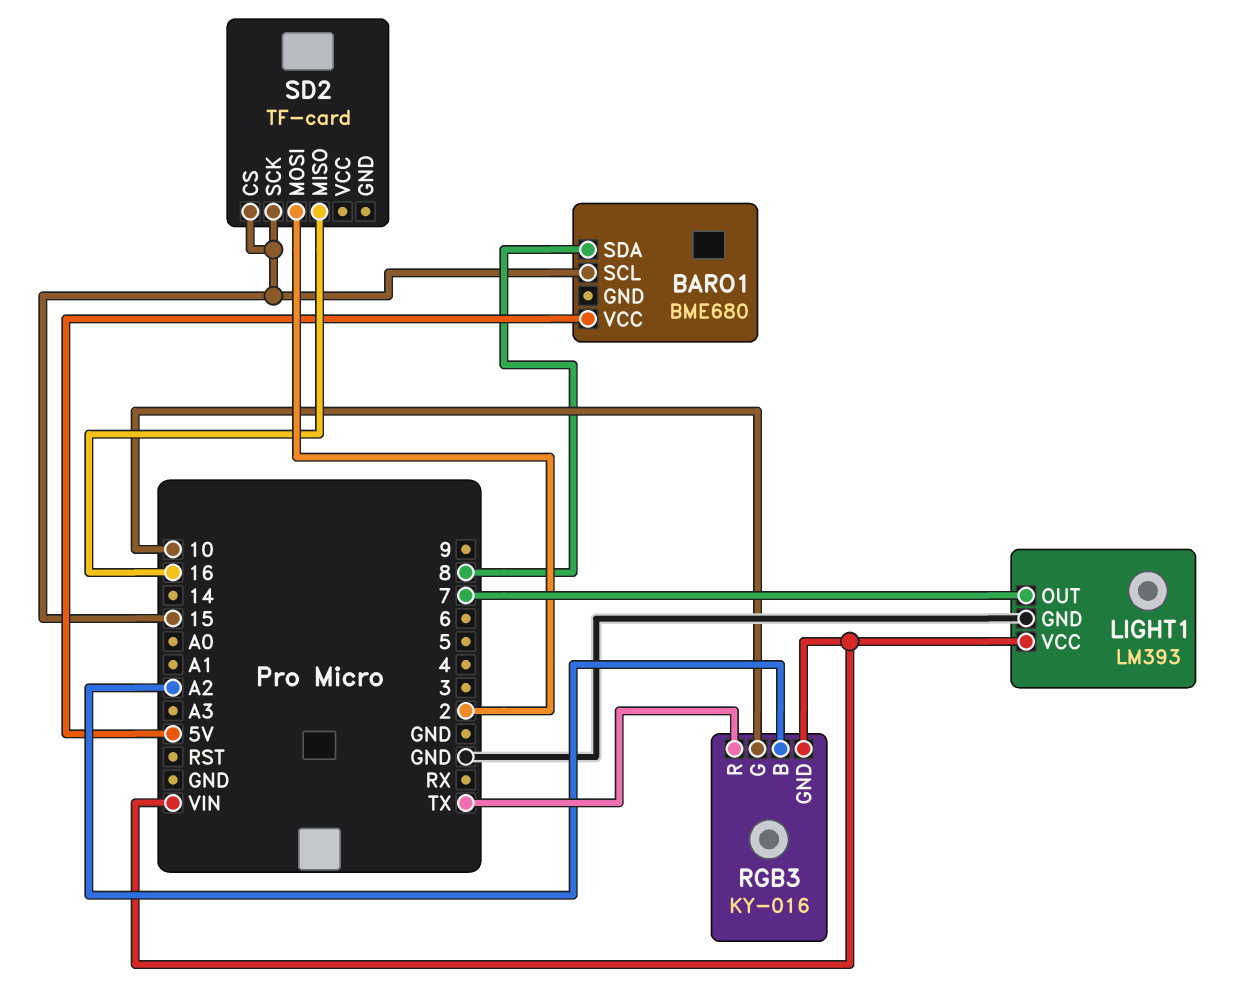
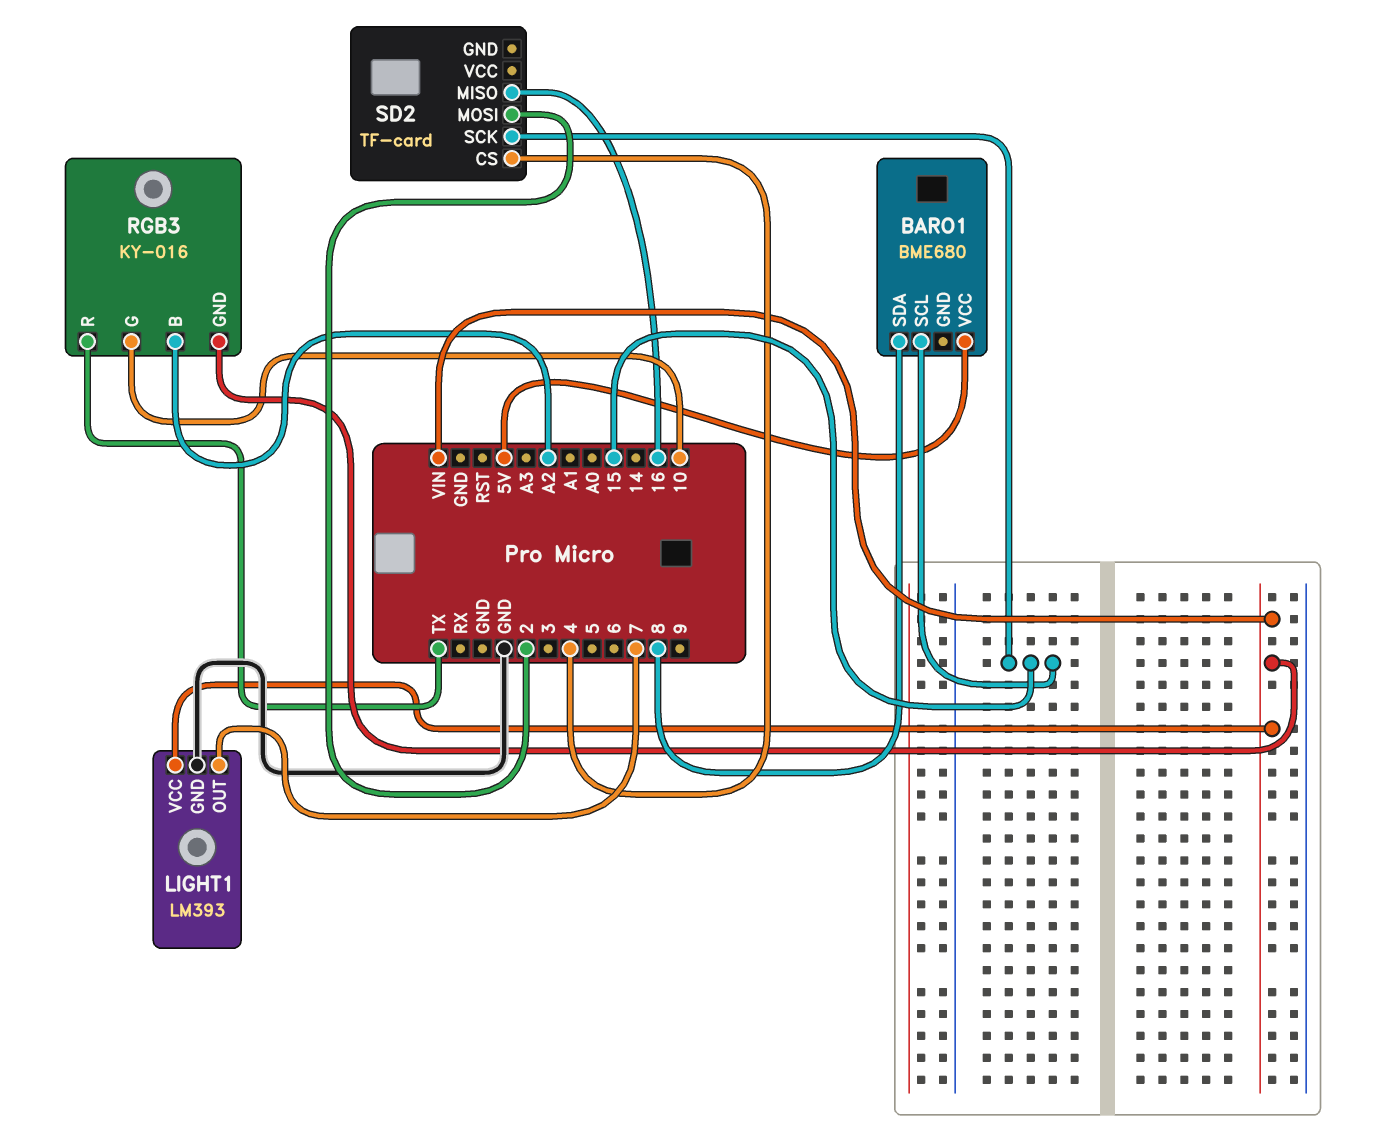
SD2 pin CS: 15 -> 4

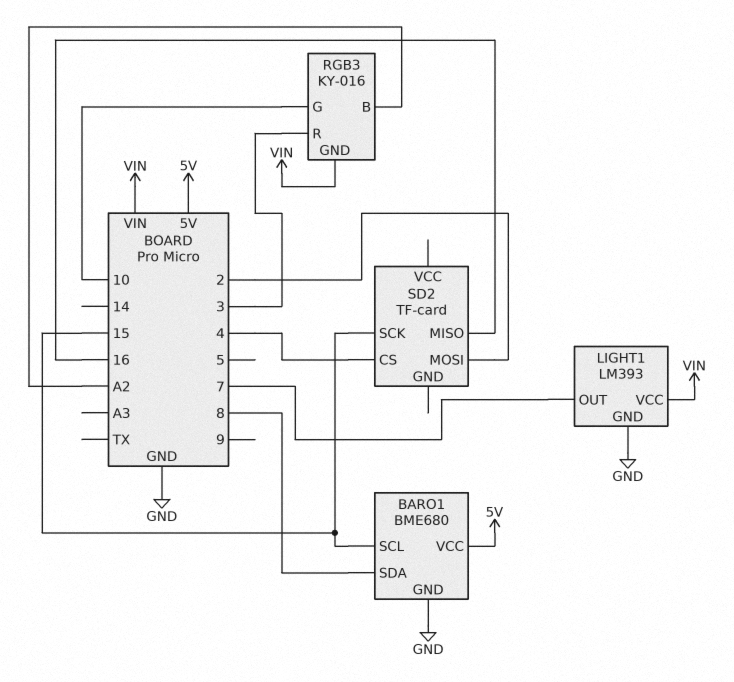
BARO1 pin GND: none -> GND
RGB3 pin R: TX -> 3

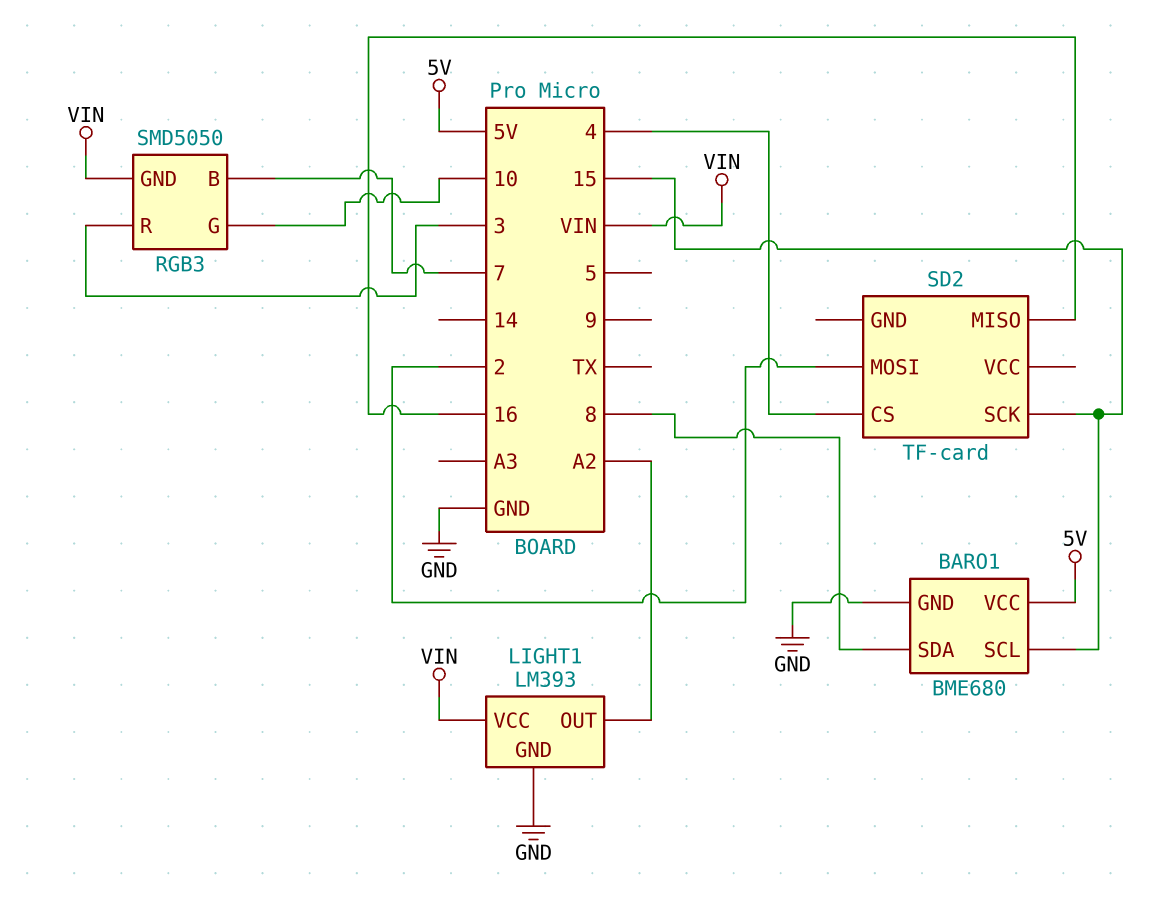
LIGHT1 pin OUT: 7 -> A2
RGB3: KY-016 -> SMD5050
RGB3 pin B: A2 -> 7

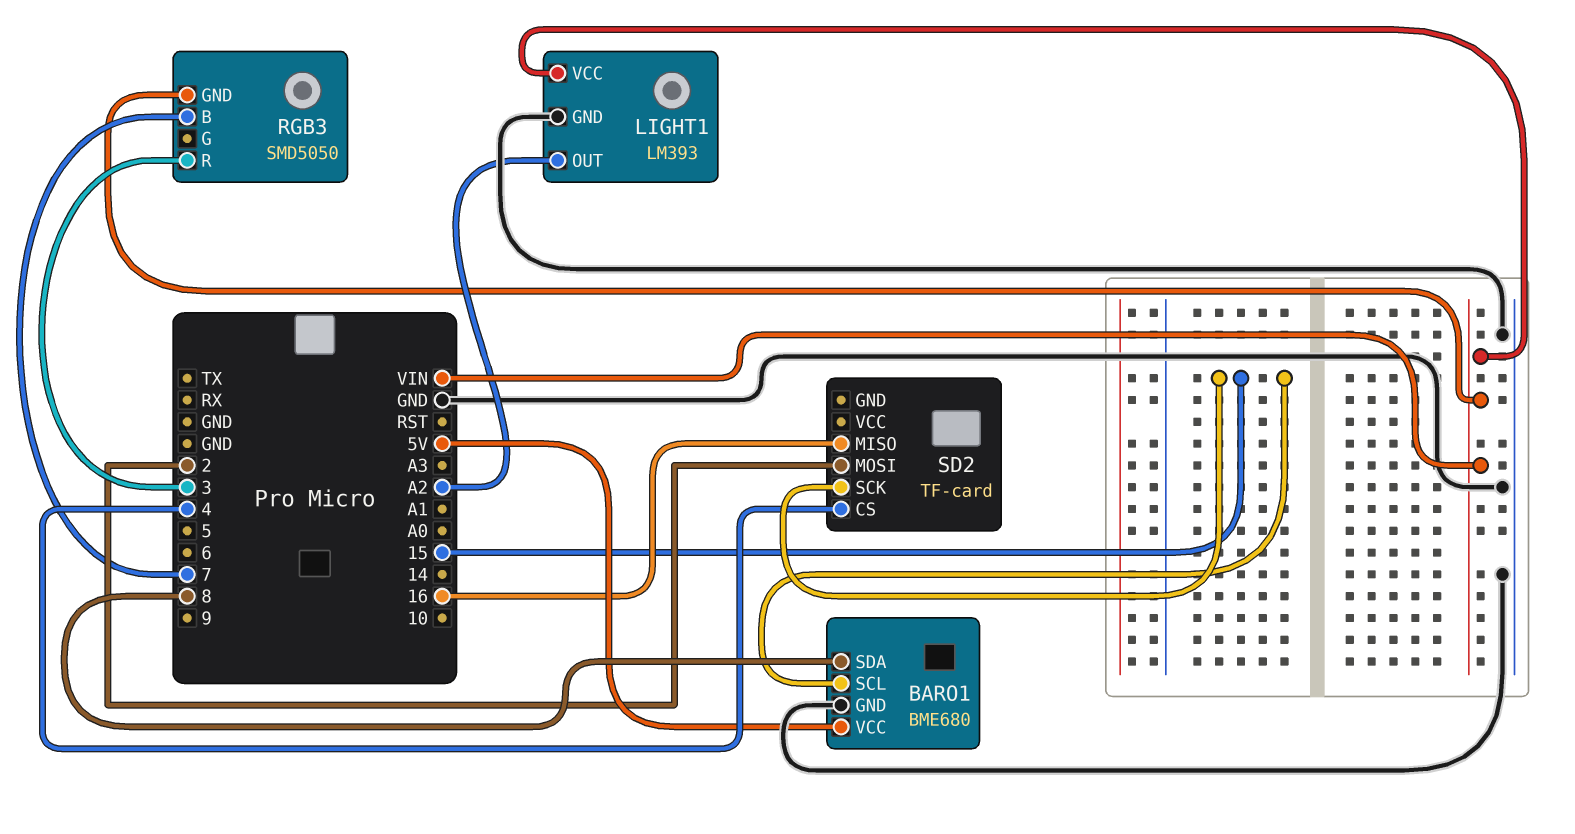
RGB3 pin G: 10 -> none

